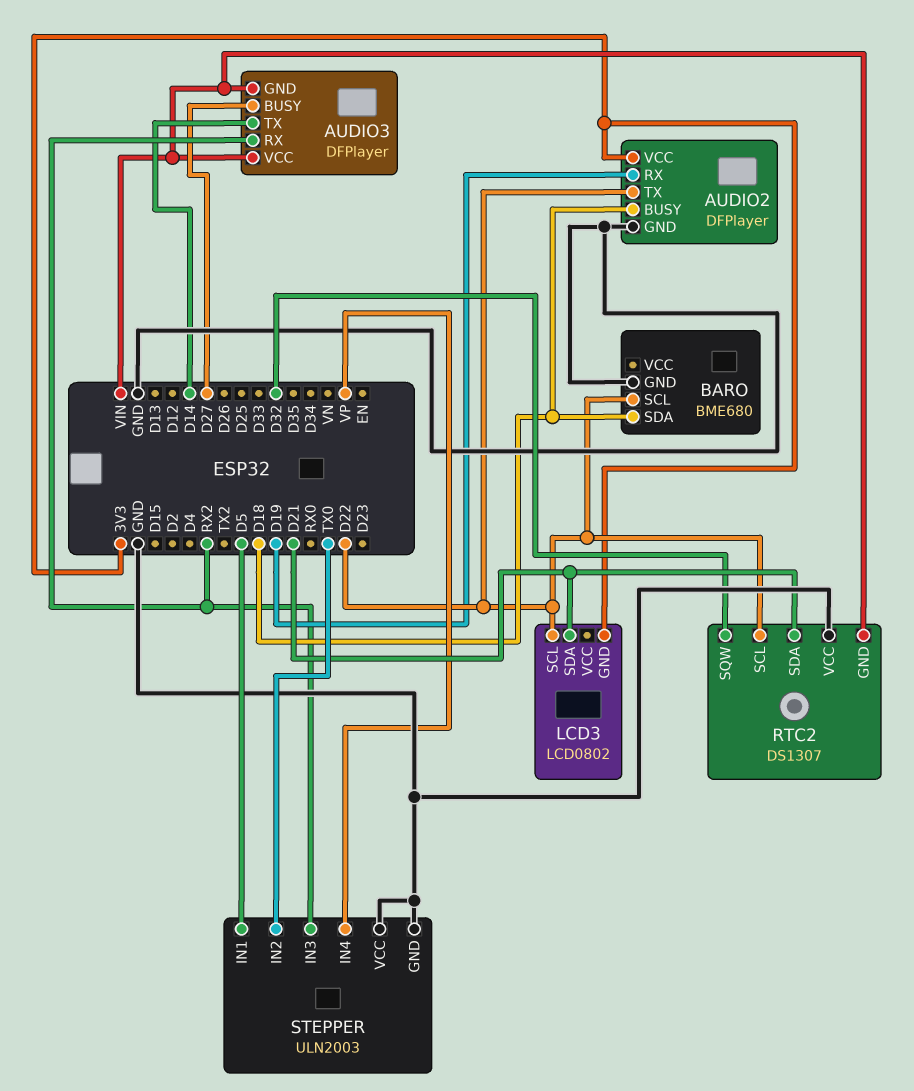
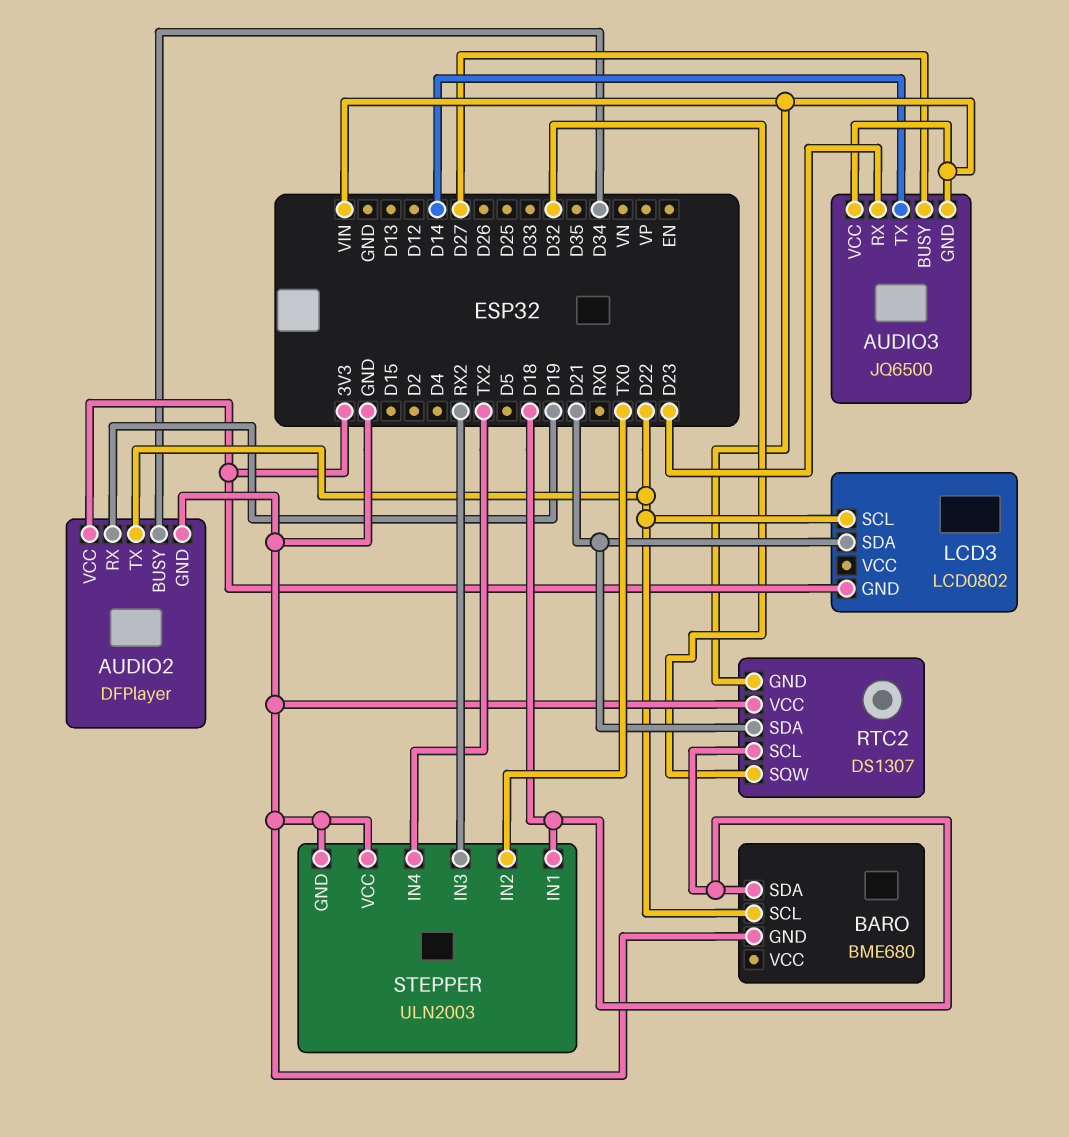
AUDIO2 pin BUSY: D18 -> D34
AUDIO3: DFPlayer -> JQ6500
AUDIO3 pin RX: RX2 -> D23
RTC2 pin SCL: D22 -> D18
STEPPER pin IN1: D5 -> D18
STEPPER pin IN4: VP -> TX2

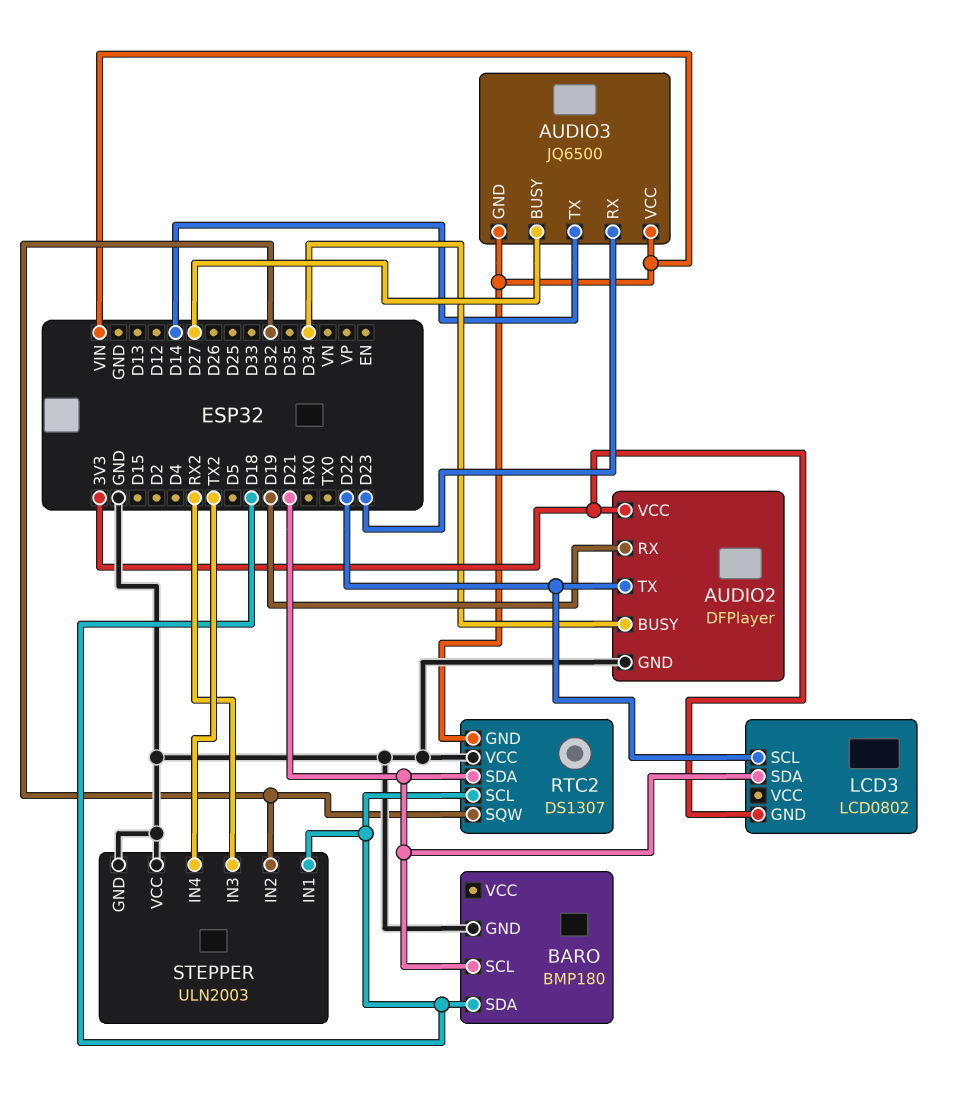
BARO: BME680 -> BMP180
BARO pin SCL: D22 -> D21
STEPPER pin IN2: TX0 -> D32

